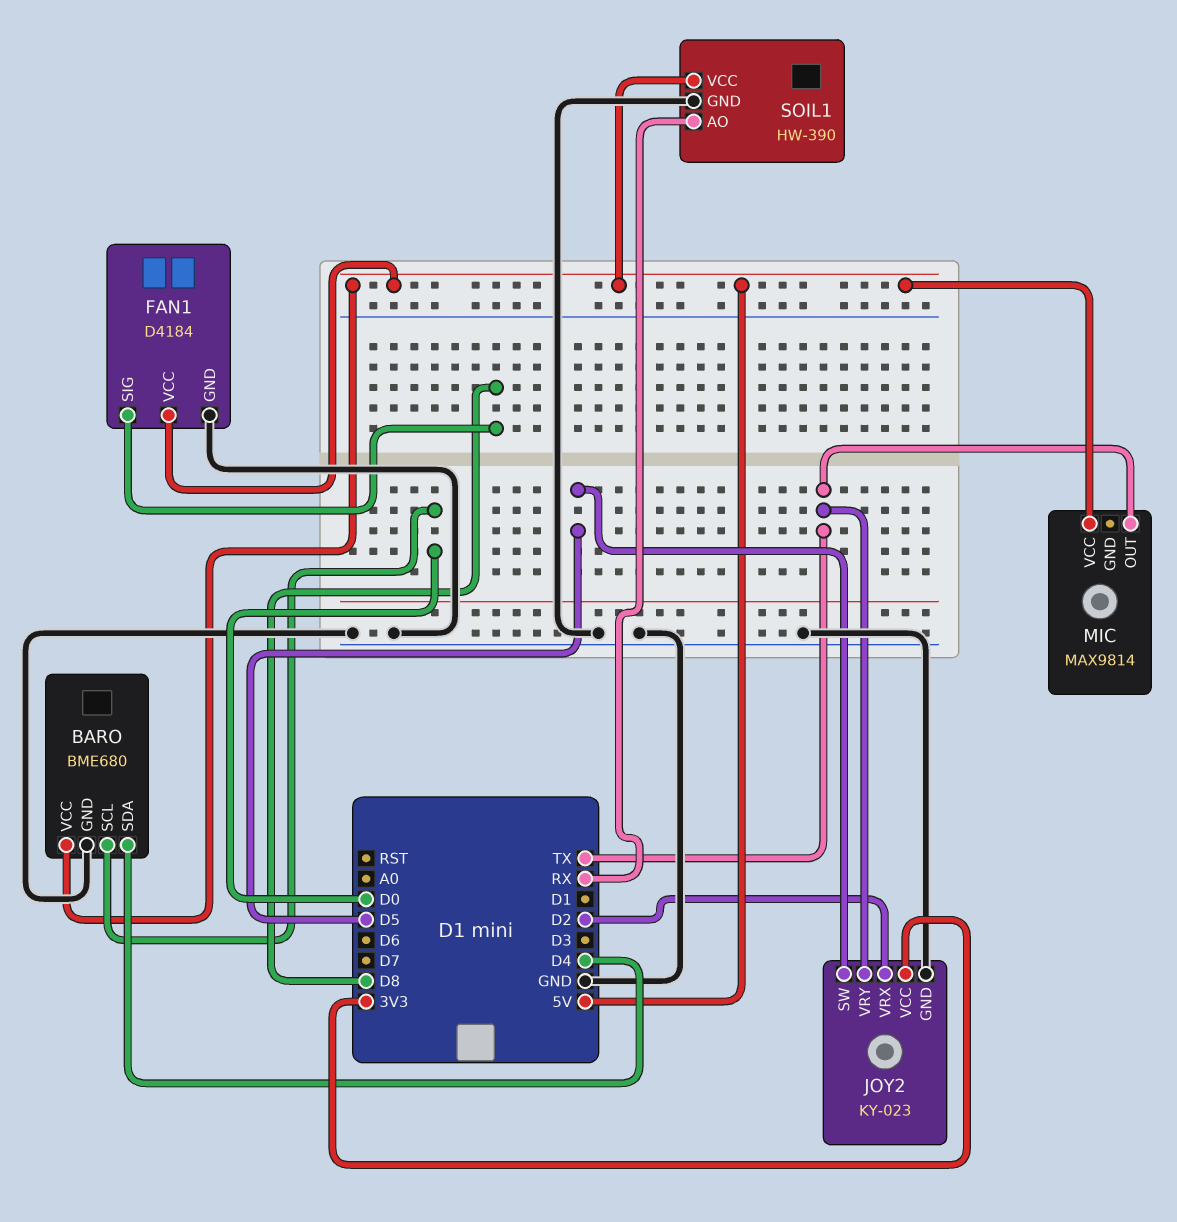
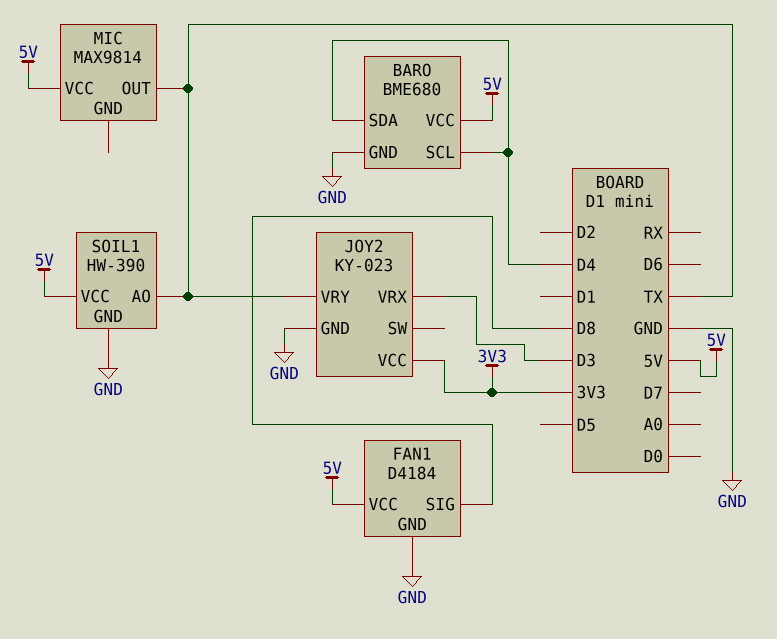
BARO pin SCL: D0 -> D4
JOY2 pin SW: D5 -> none
JOY2 pin VRX: D2 -> D3
SOIL1 pin AO: RX -> TX

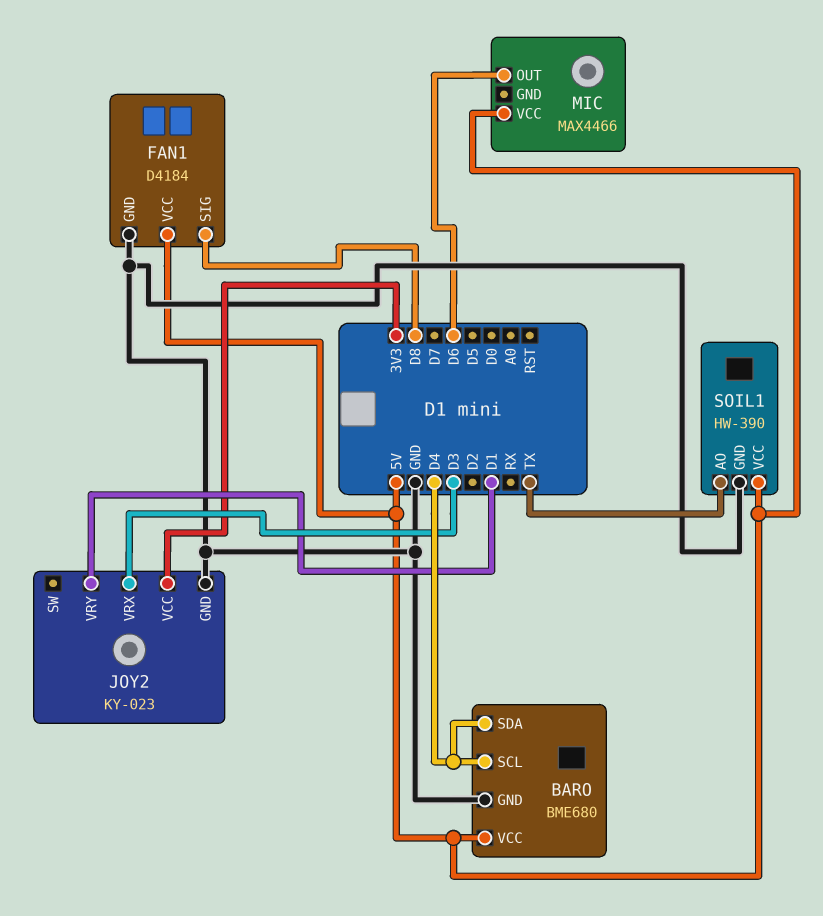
JOY2 pin VRY: TX -> D1
MIC: MAX9814 -> MAX4466
MIC pin OUT: TX -> D6

